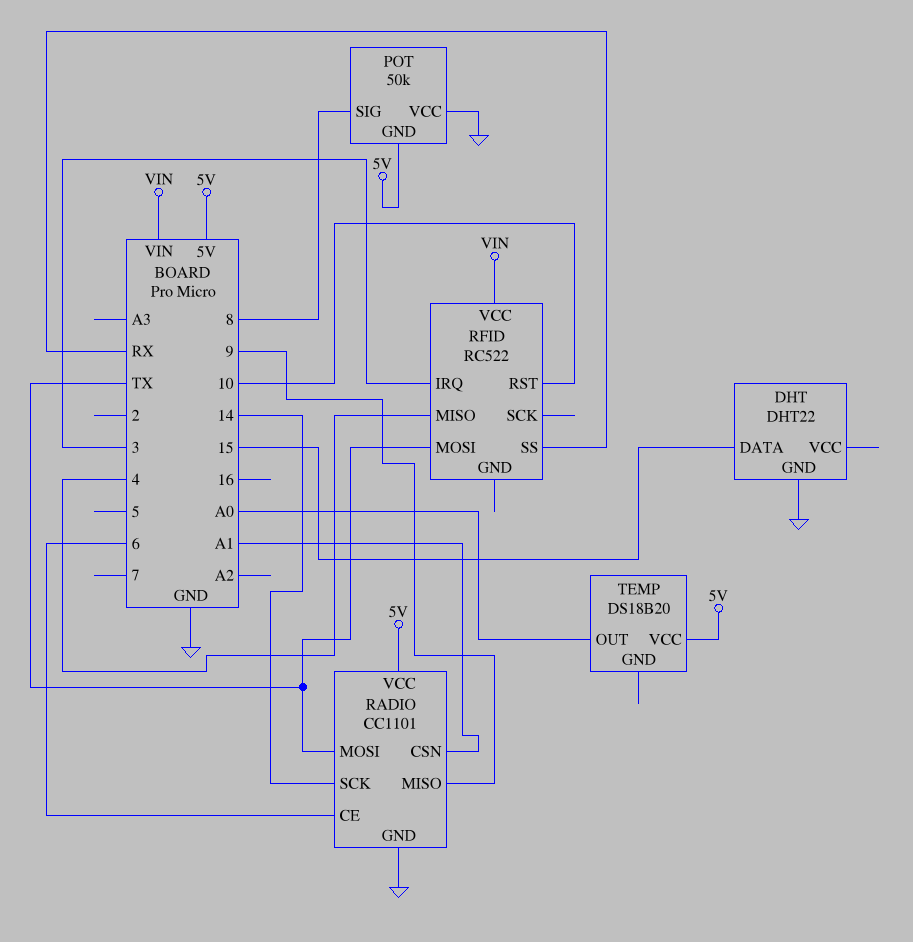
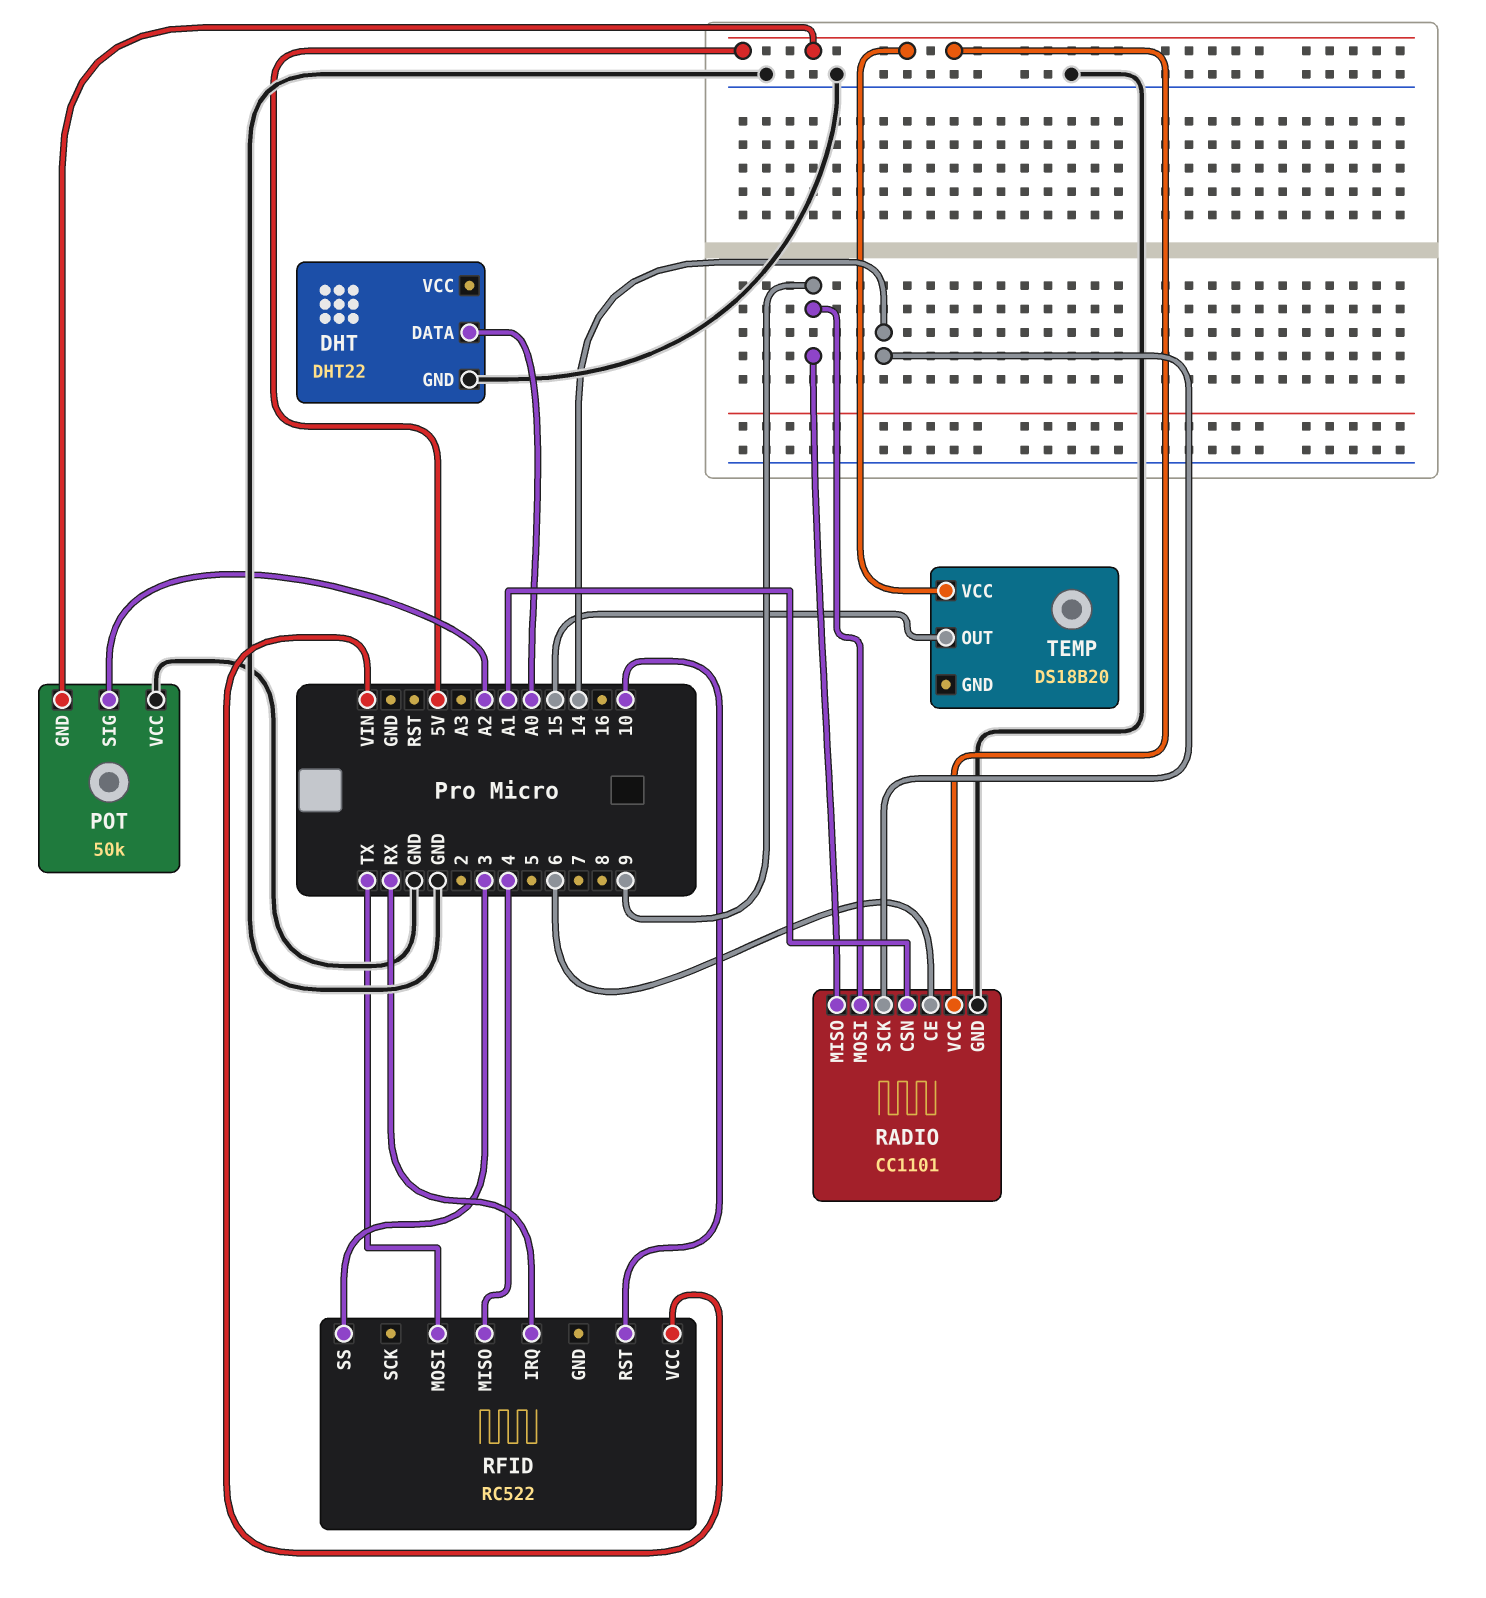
DHT pin DATA: 15 -> A0
POT pin SIG: 8 -> A2
RADIO pin MOSI: TX -> 9
RFID pin IRQ: 3 -> RX
RFID pin SS: RX -> 3
TEMP pin OUT: A0 -> 15

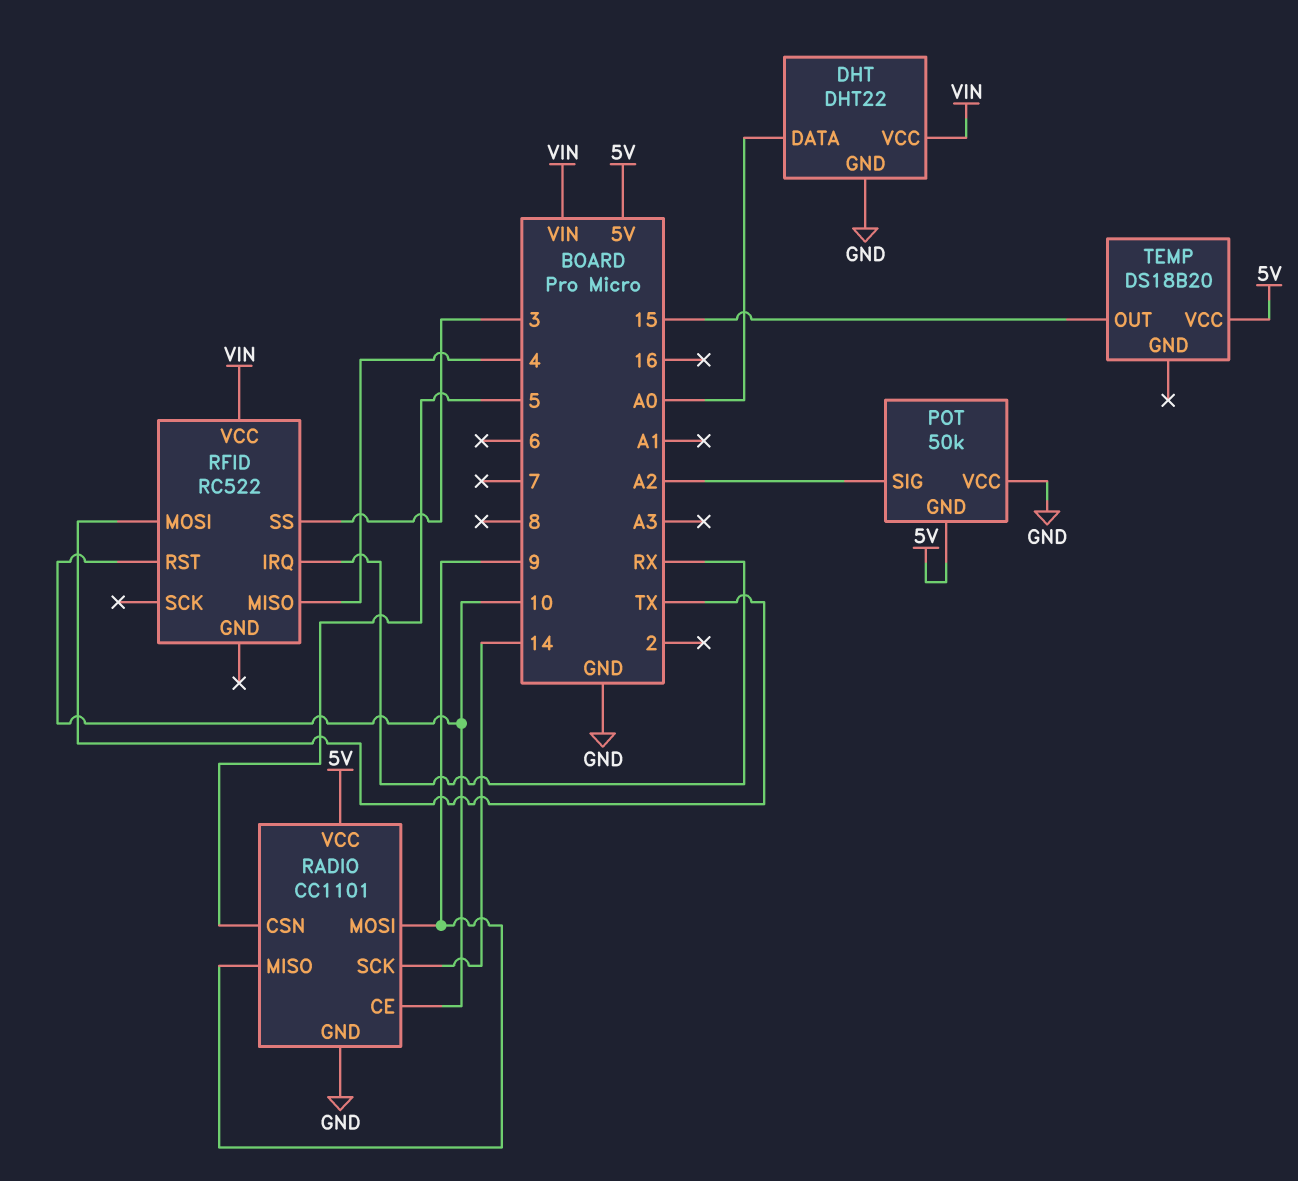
DHT pin VCC: none -> VIN
RADIO pin CE: 6 -> 10
RADIO pin CSN: A1 -> 5

